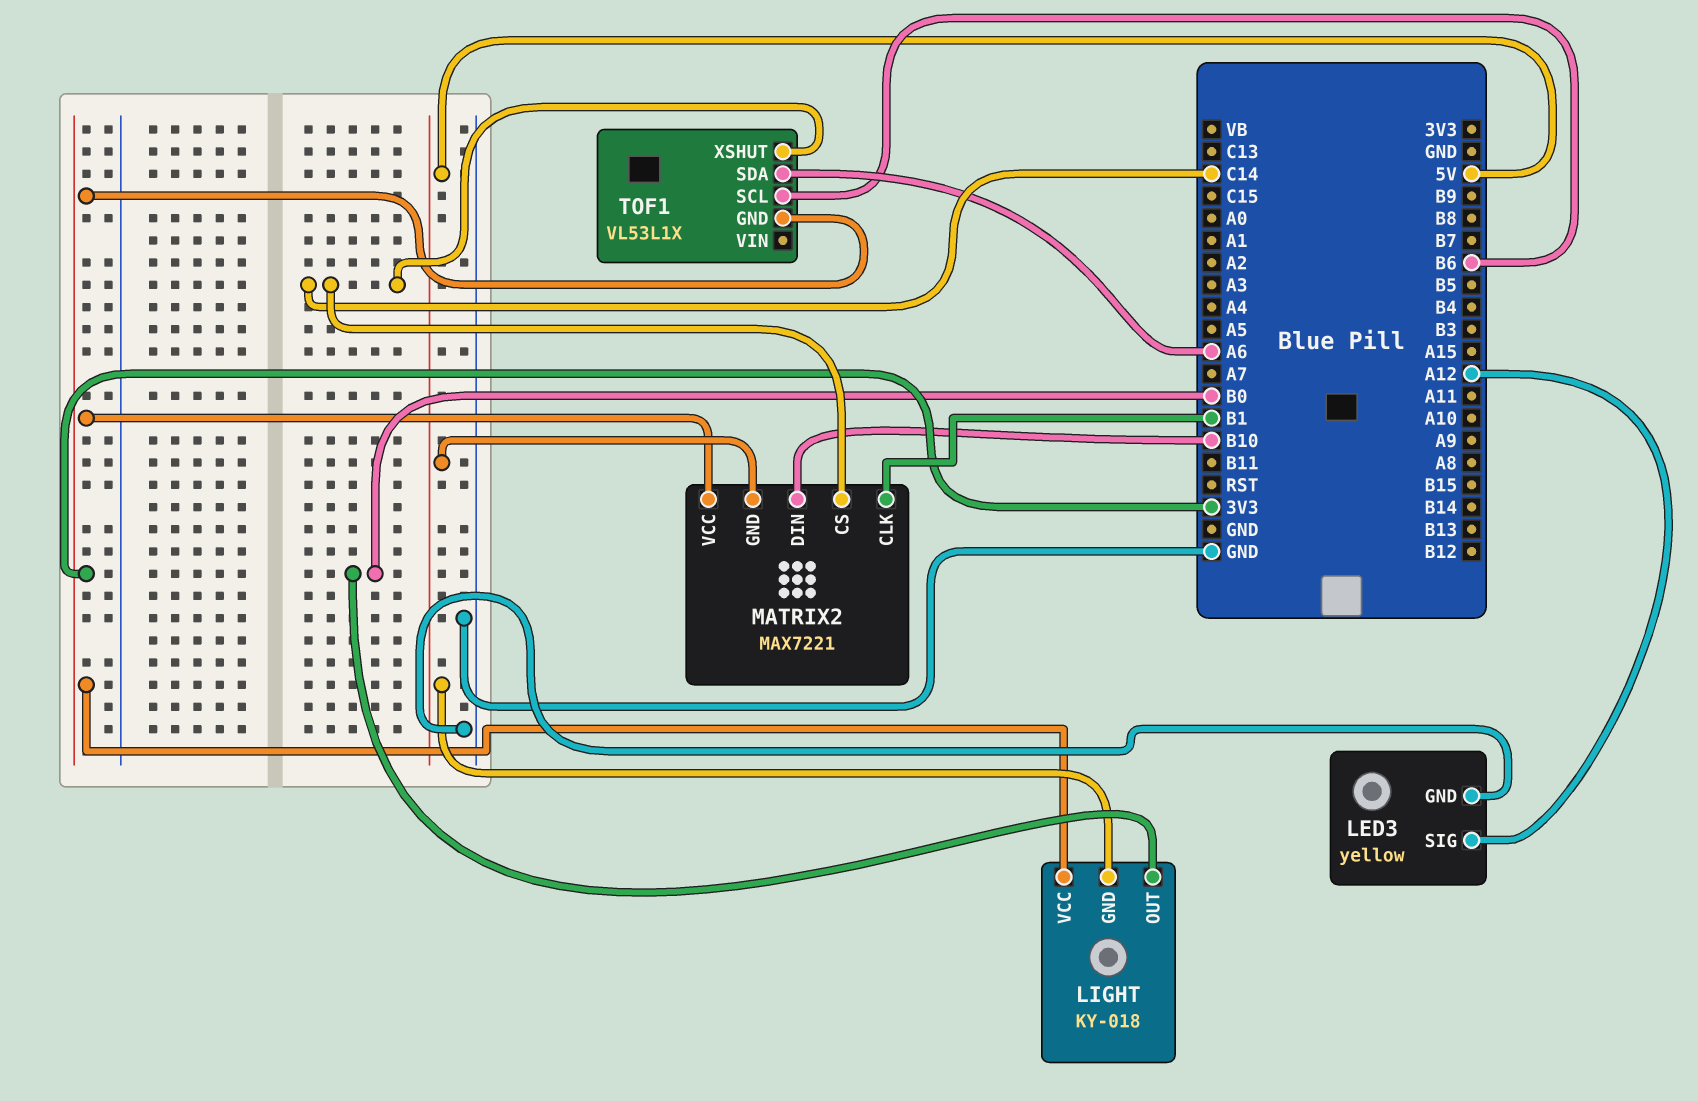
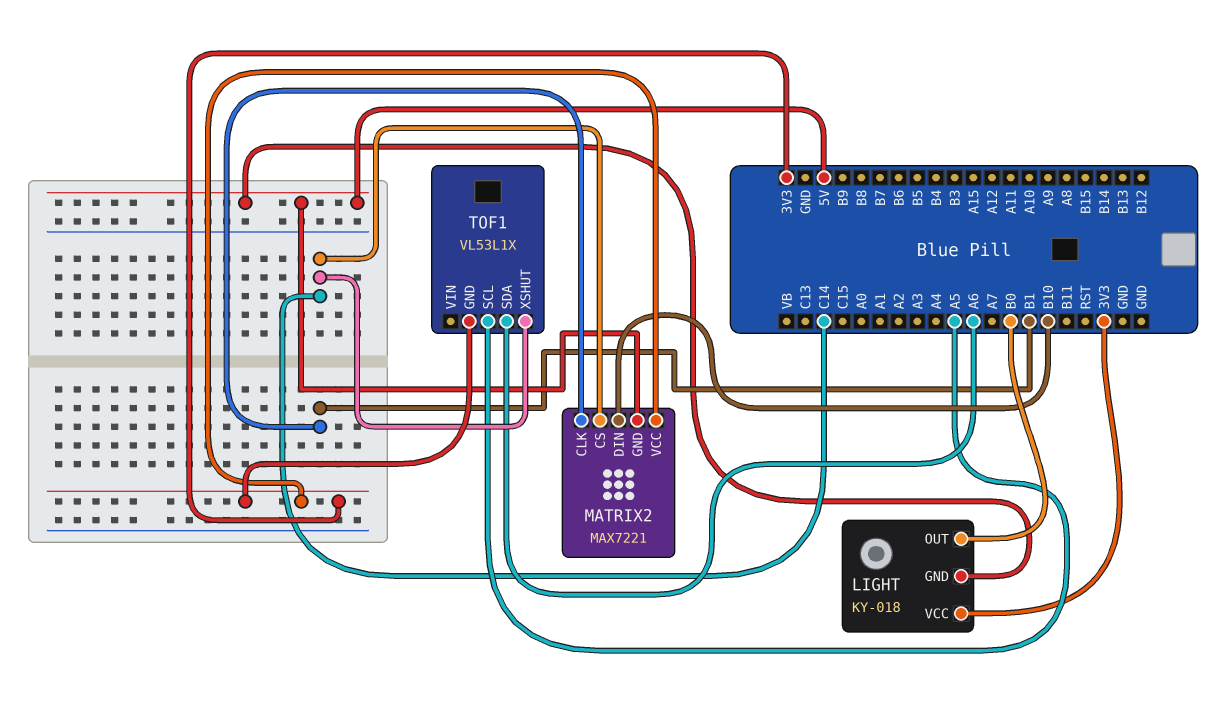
LED3: yellow -> none
LED3 pin GND: GND -> none
LED3 pin SIG: A12 -> none
TOF1 pin SCL: B6 -> A5

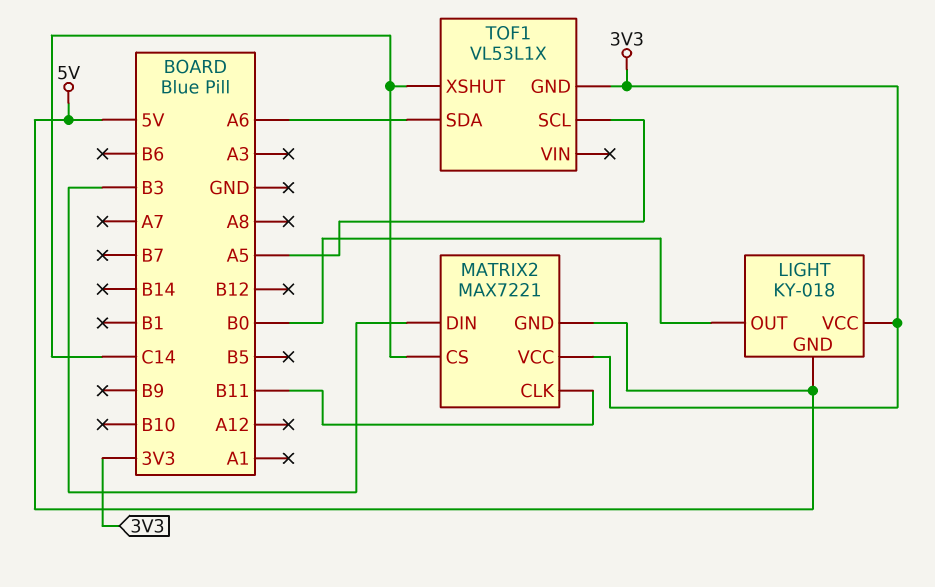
MATRIX2 pin CLK: B1 -> B11
MATRIX2 pin DIN: B10 -> B3

